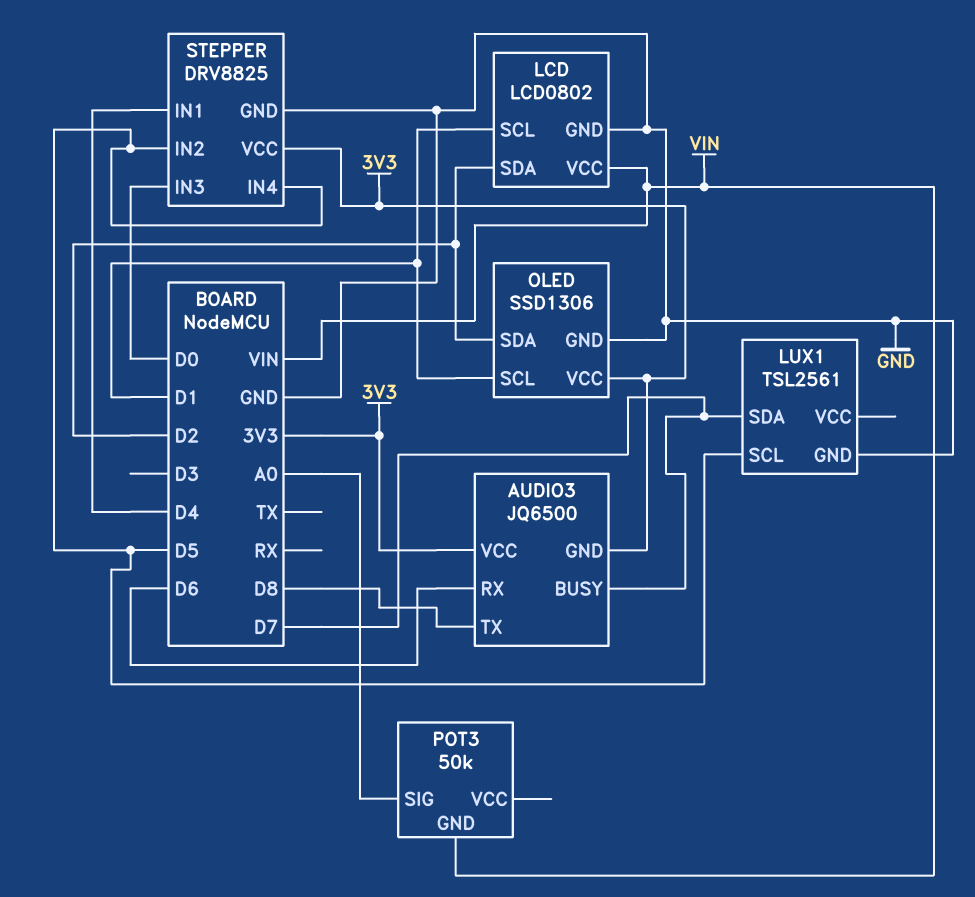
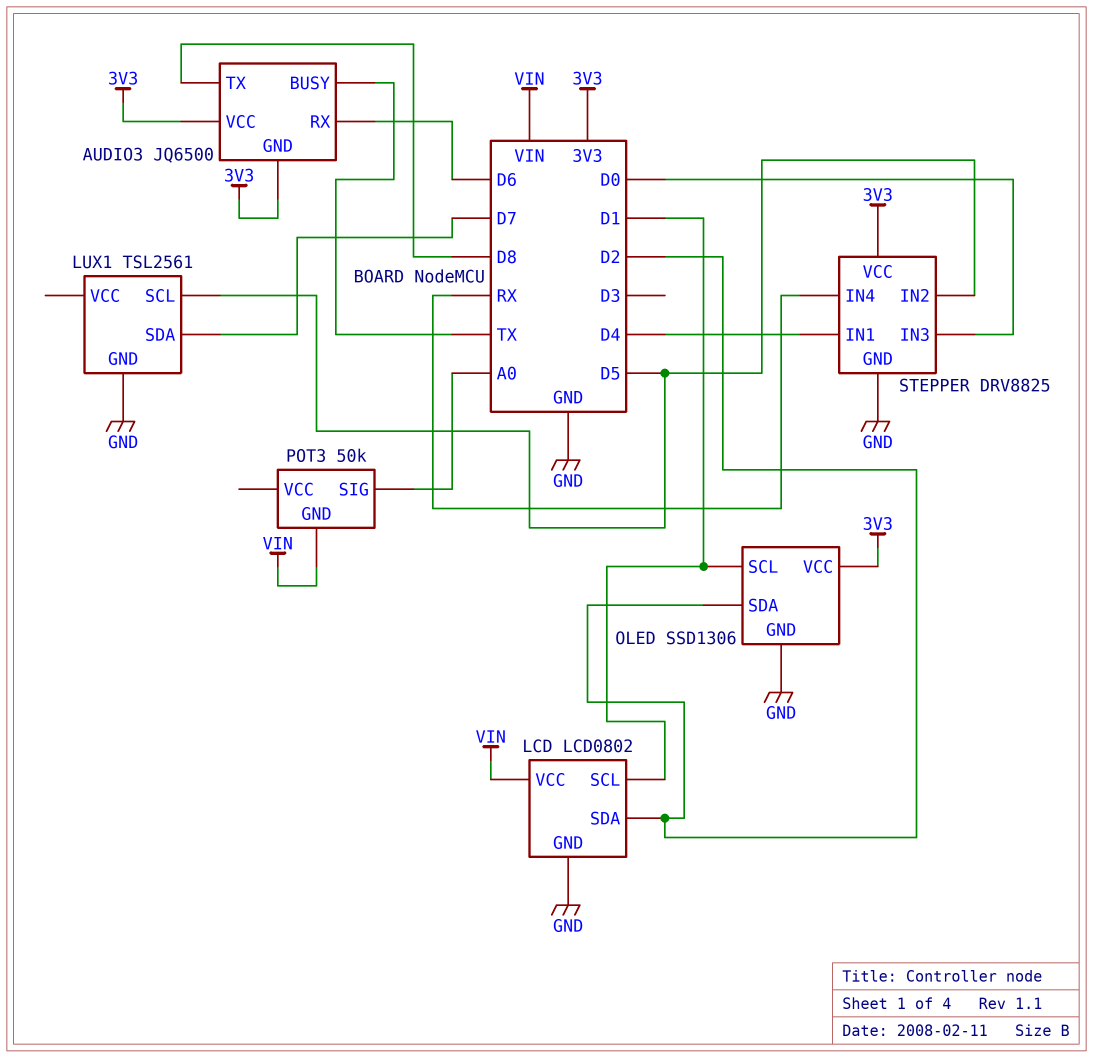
AUDIO3 pin BUSY: D7 -> TX
STEPPER pin IN4: D5 -> RX

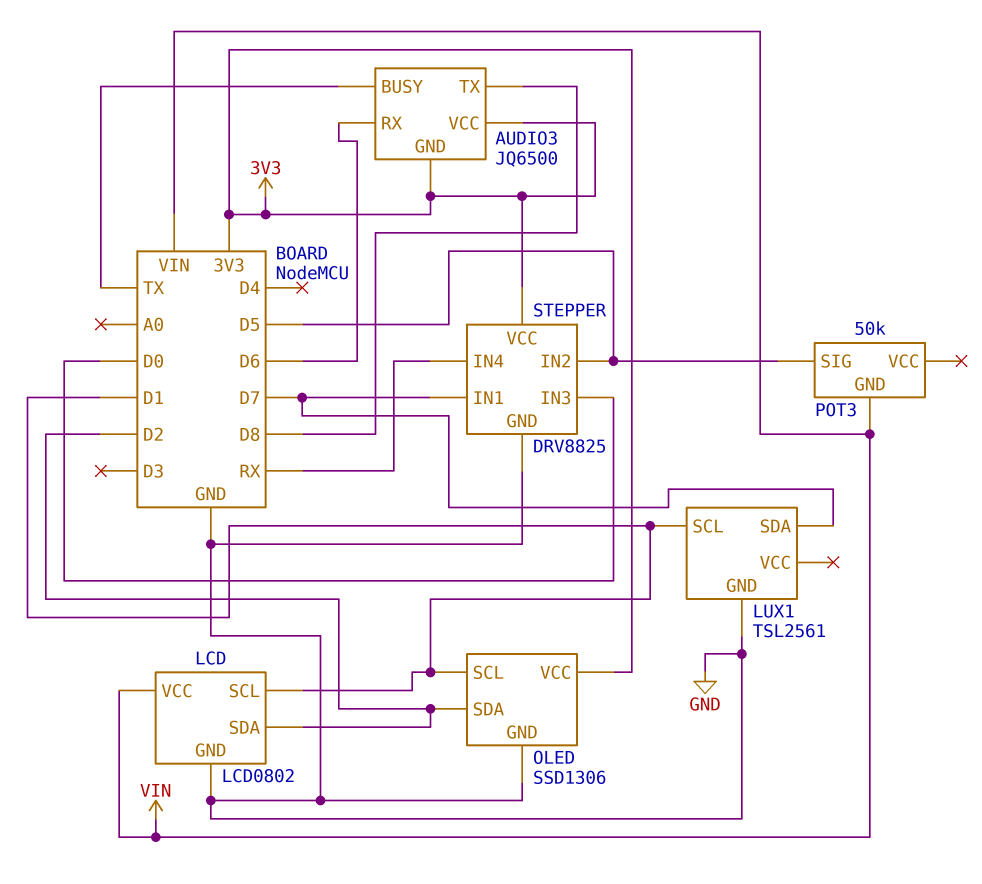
LUX1 pin SCL: D5 -> D1
POT3 pin SIG: A0 -> D5
STEPPER pin IN1: D4 -> D7

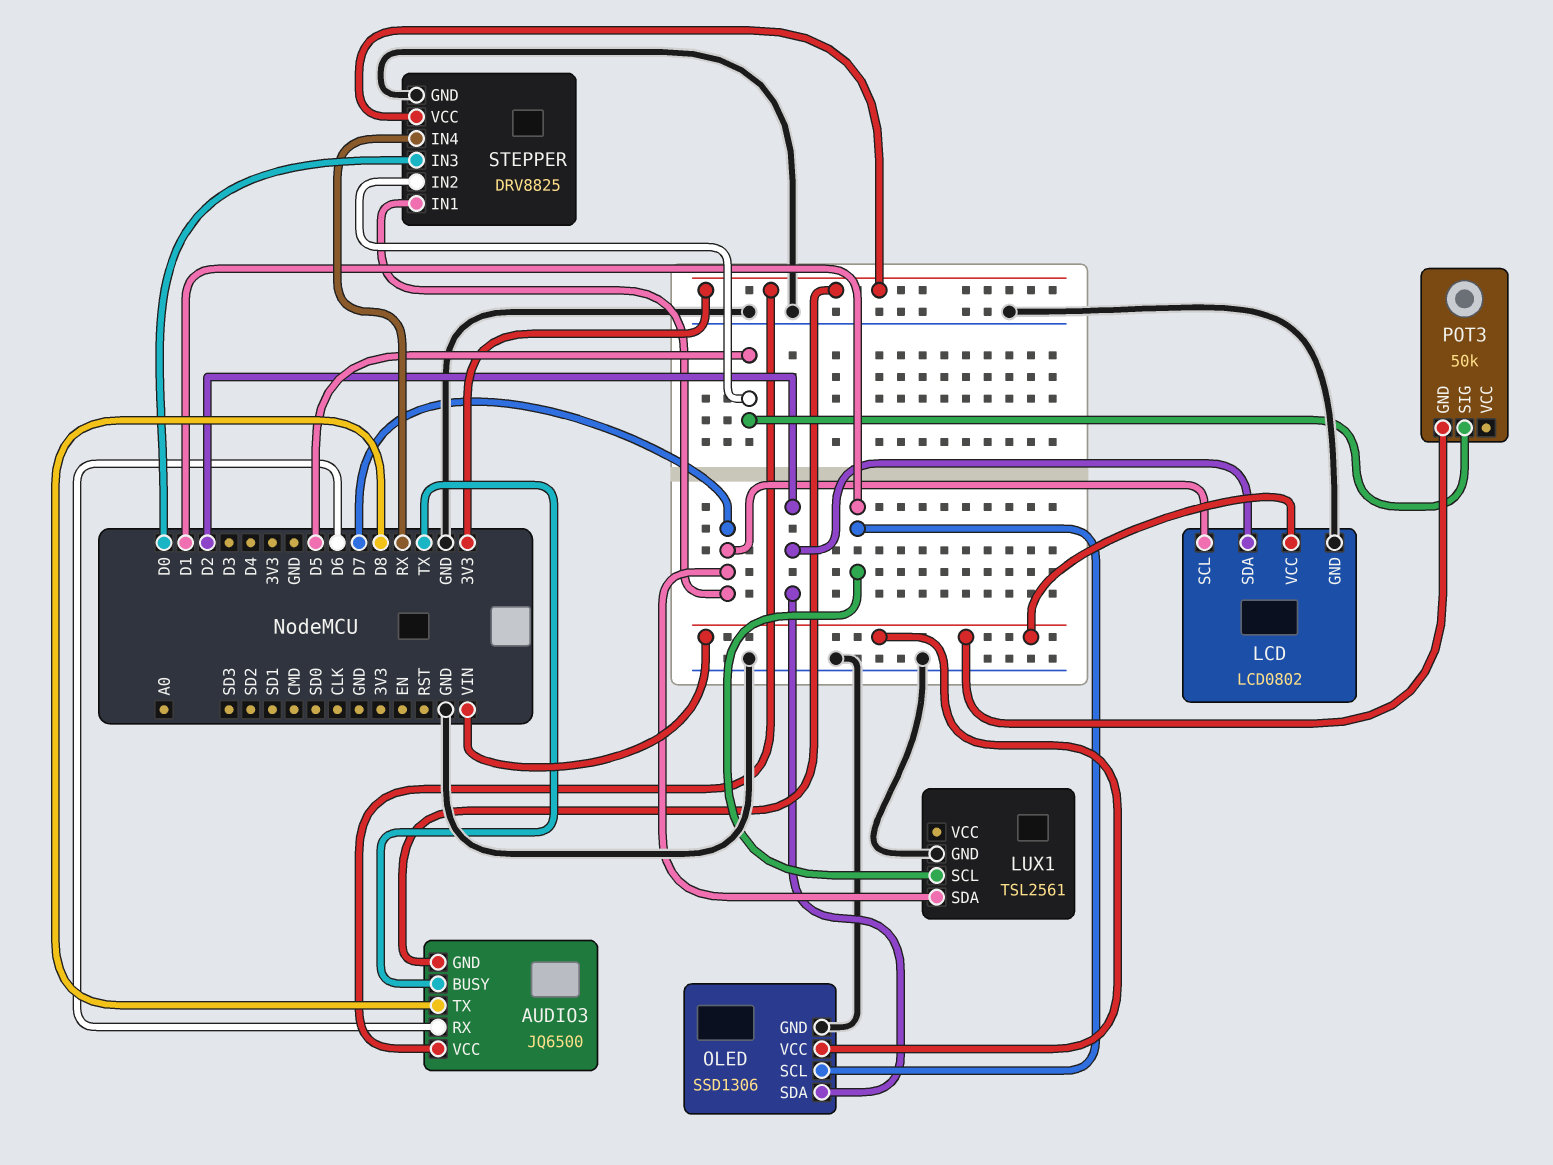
LCD pin SCL: D1 -> D7
OLED pin VCC: 3V3 -> VIN

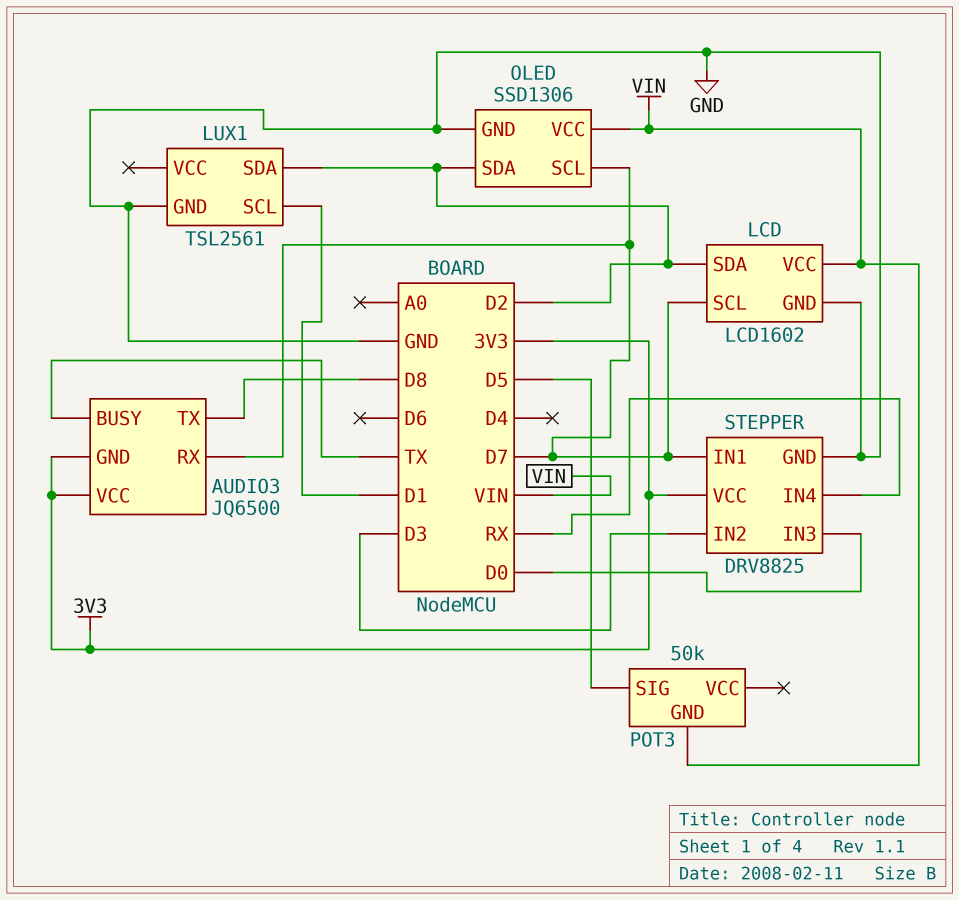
AUDIO3 pin RX: D6 -> D7
LCD: LCD0802 -> LCD1602
LUX1 pin SDA: D7 -> D2
OLED pin SCL: D1 -> D7
STEPPER pin IN2: D5 -> D3

